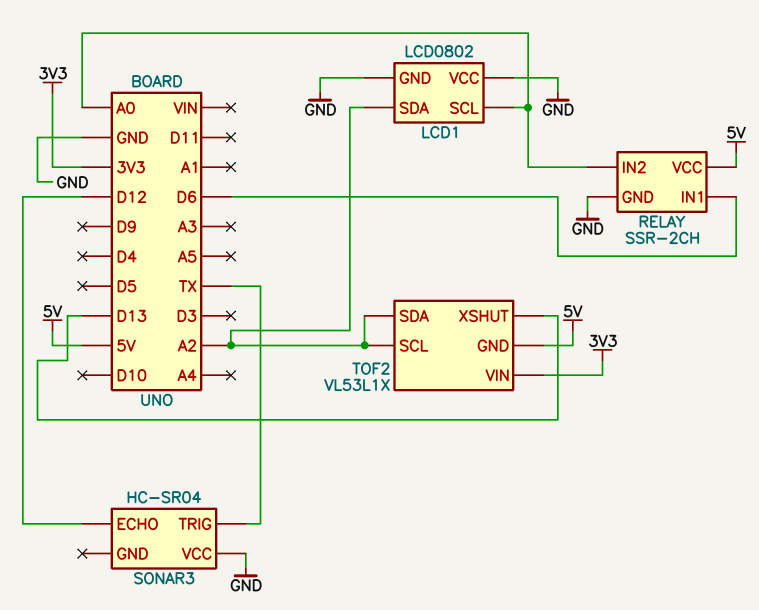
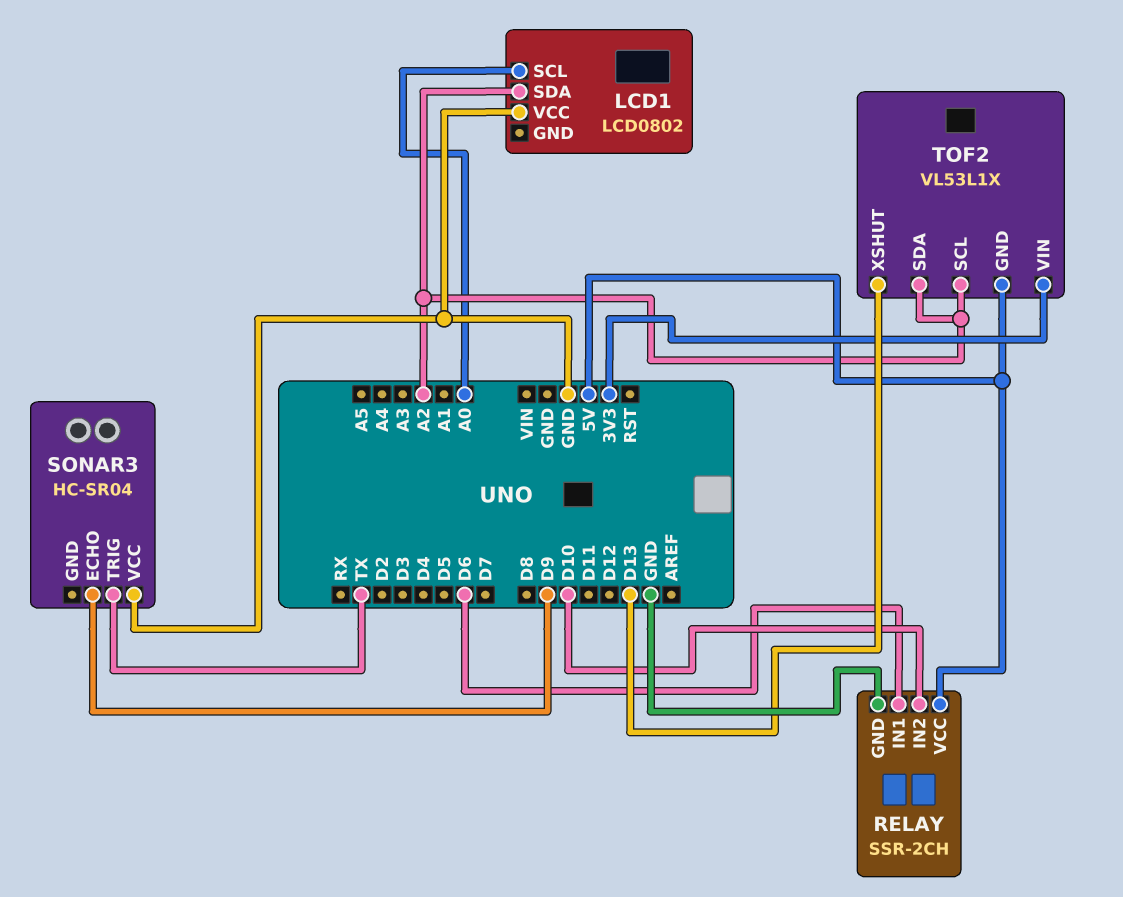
LCD1 pin GND: GND -> none
RELAY pin IN2: A0 -> D10
SONAR3 pin ECHO: D12 -> D9

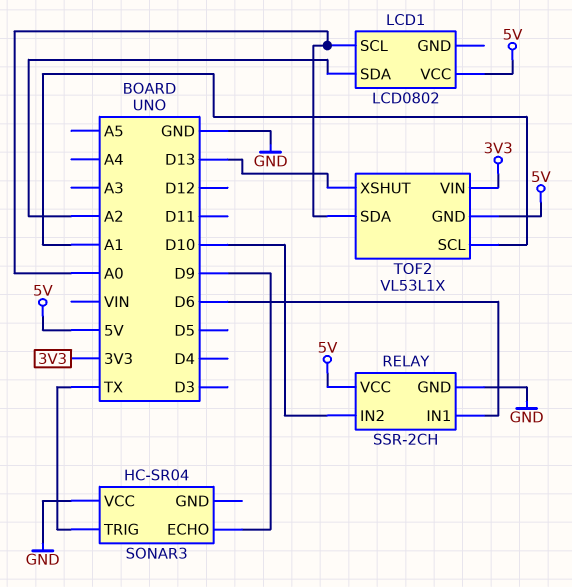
LCD1 pin VCC: GND -> 5V
TOF2 pin SCL: A2 -> A1
TOF2 pin SDA: A2 -> A0

